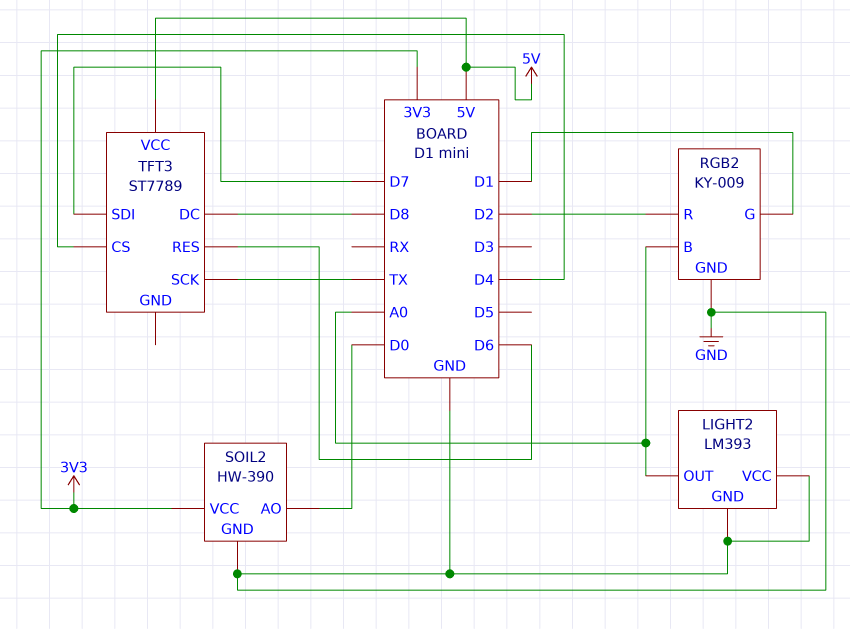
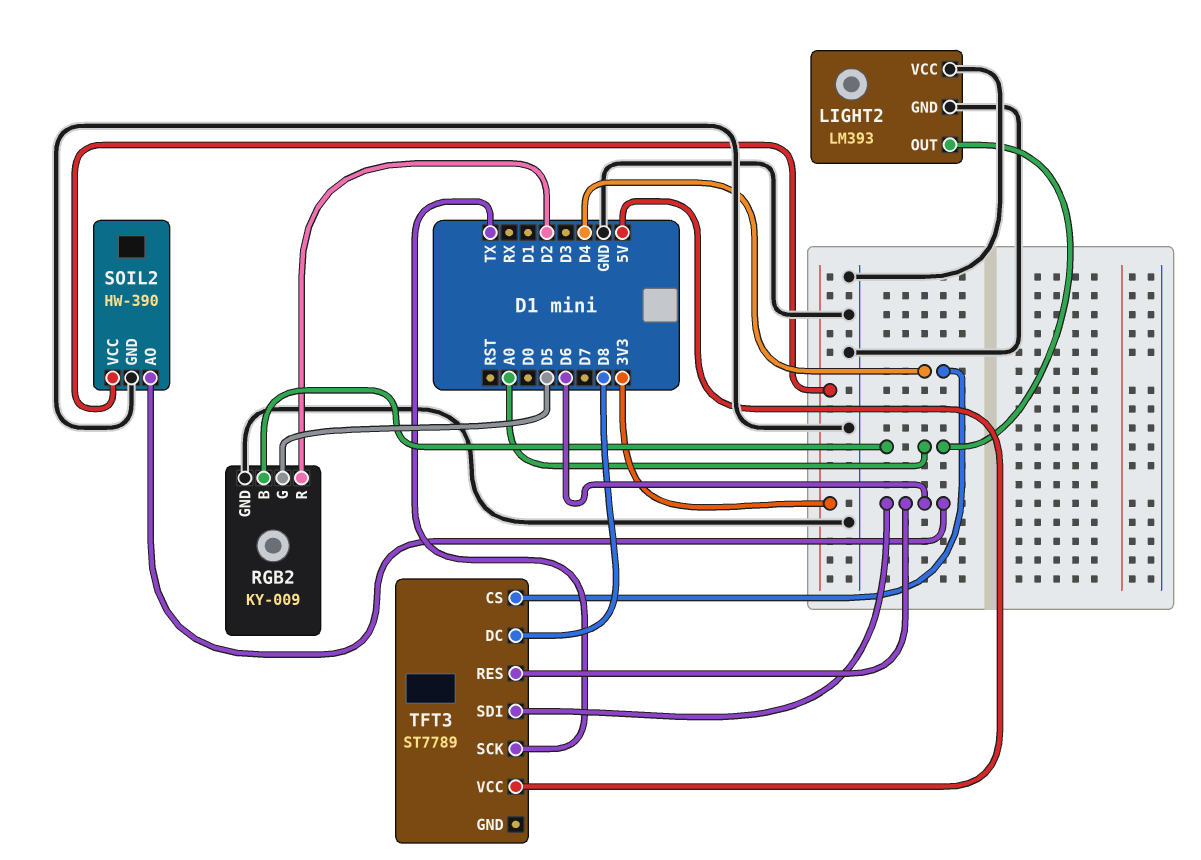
RGB2 pin G: D1 -> D5
SOIL2 pin AO: D0 -> D6
TFT3 pin SDI: D7 -> D6

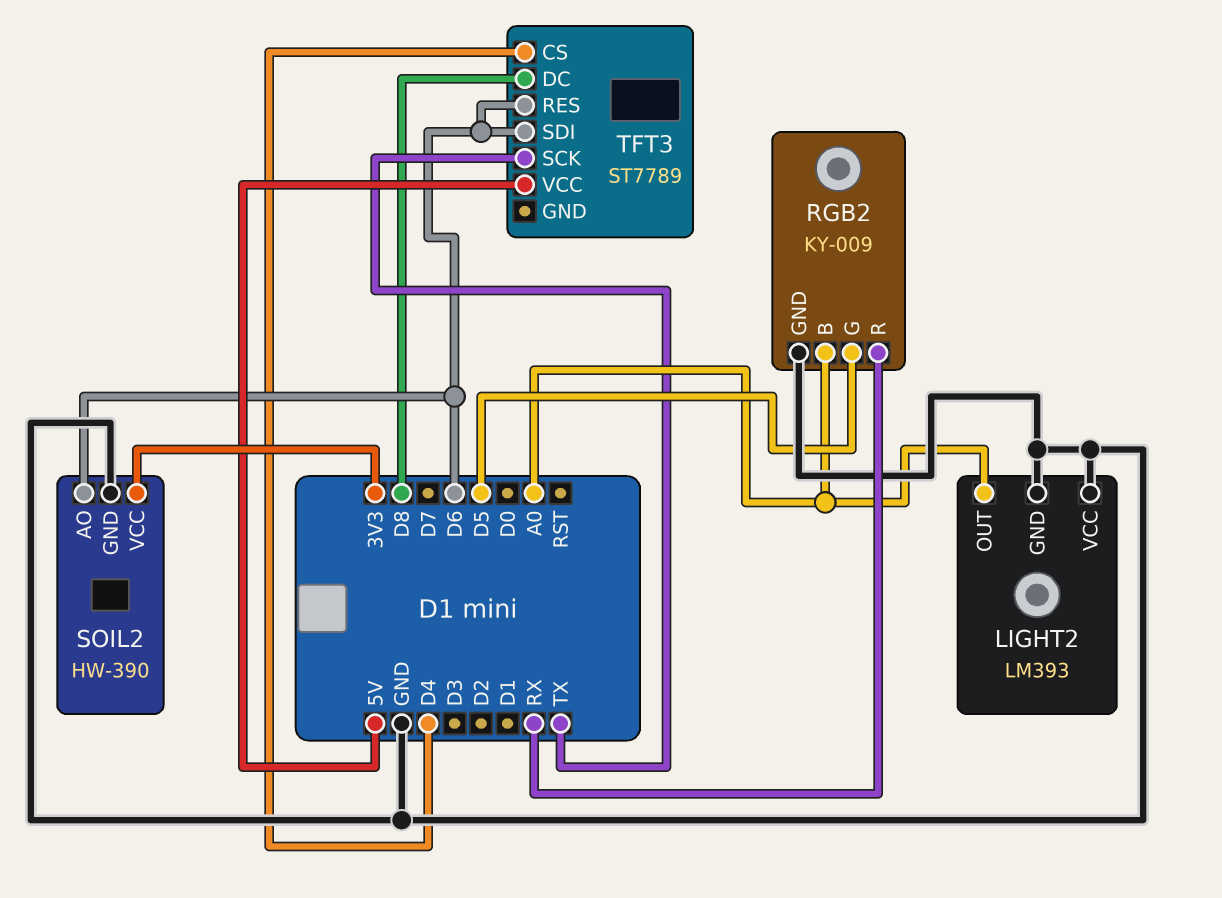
RGB2 pin R: D2 -> RX

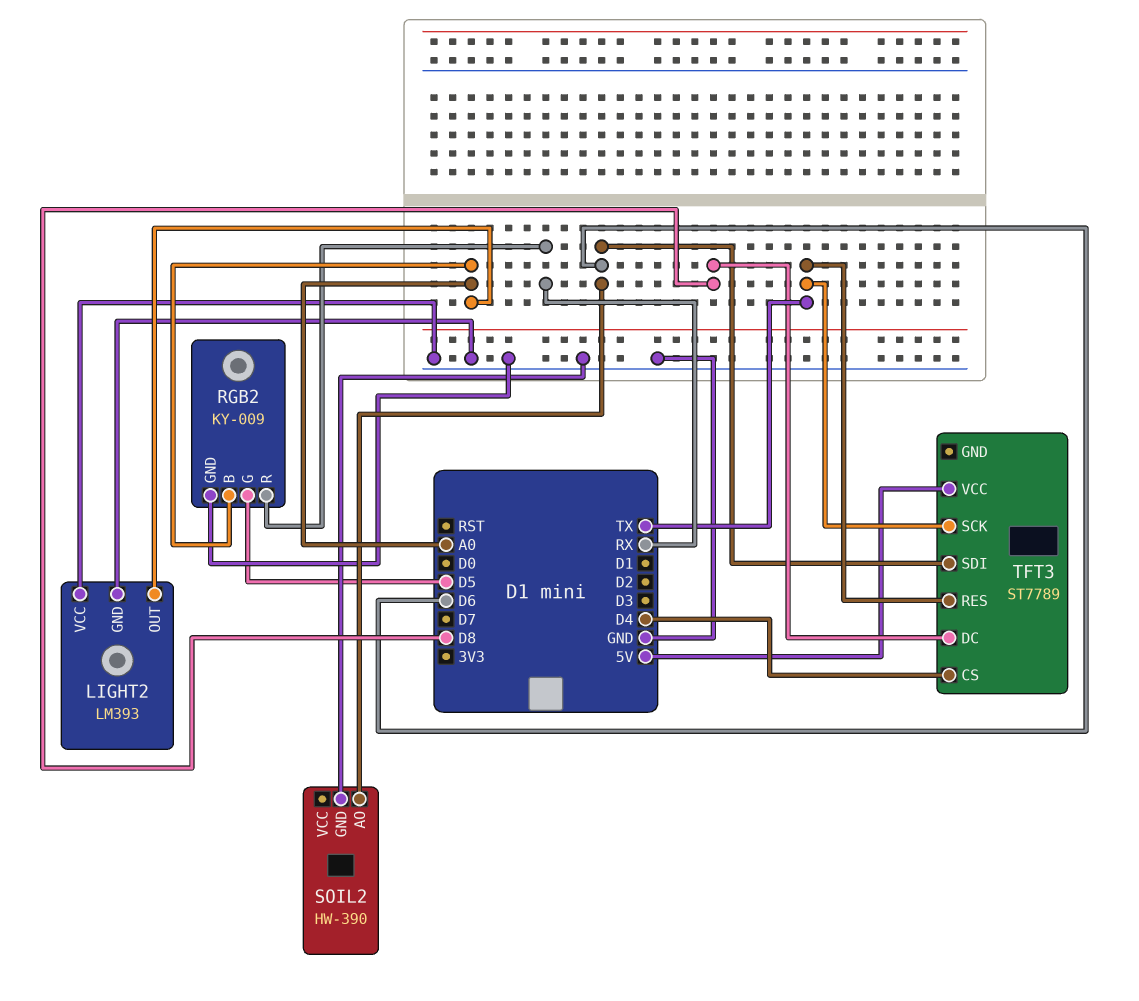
SOIL2 pin VCC: 3V3 -> none
TFT3 pin RES: D6 -> TX

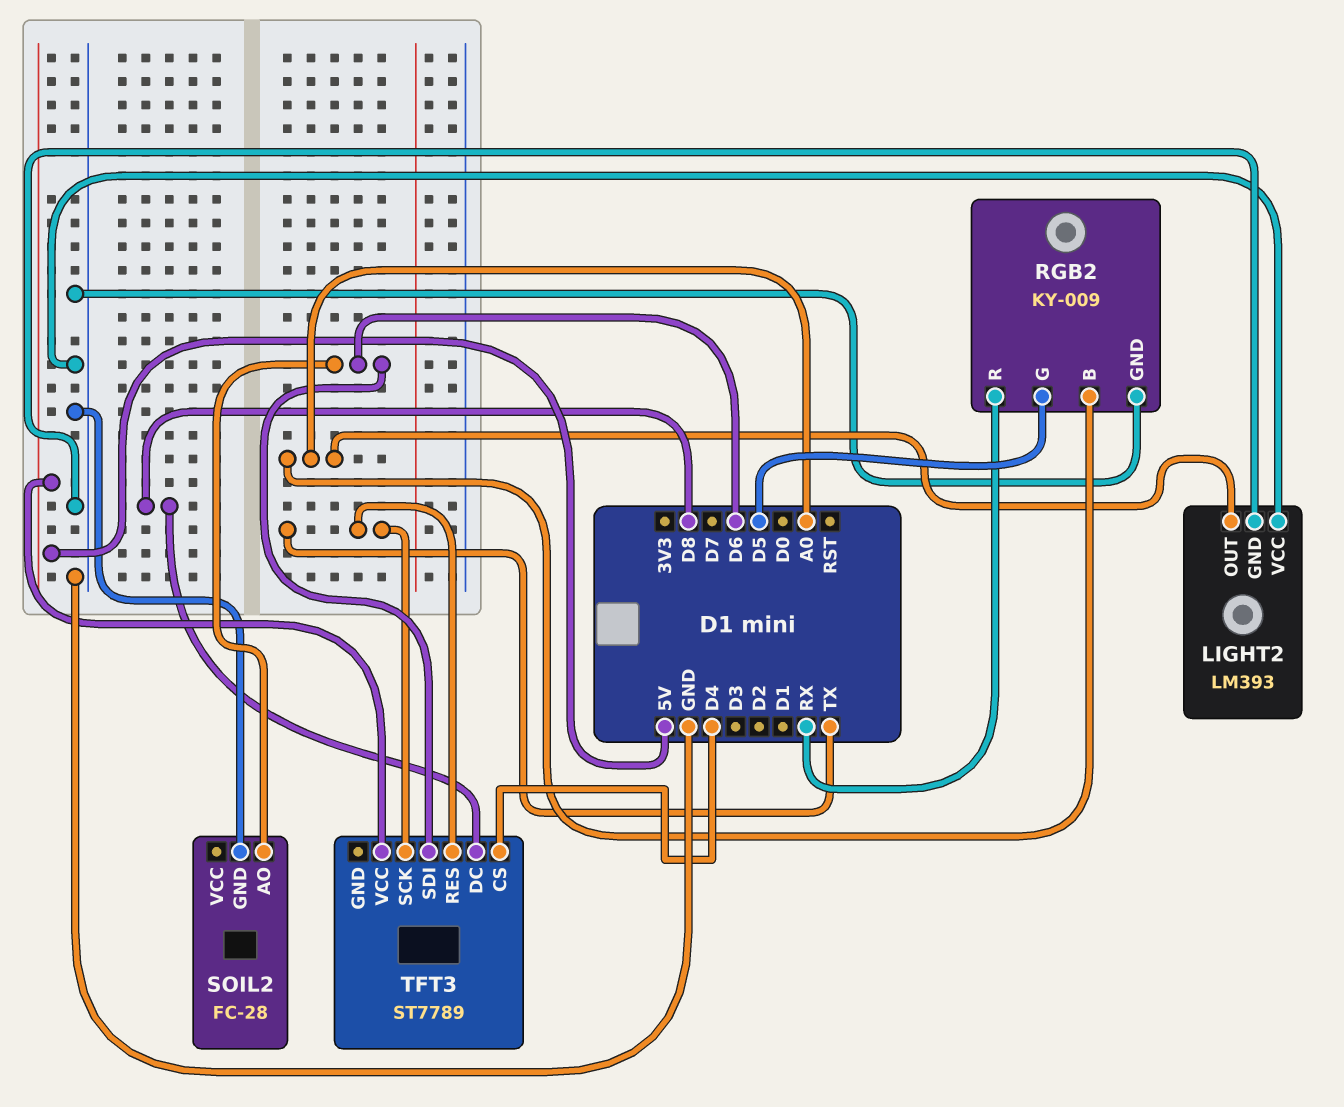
SOIL2: HW-390 -> FC-28

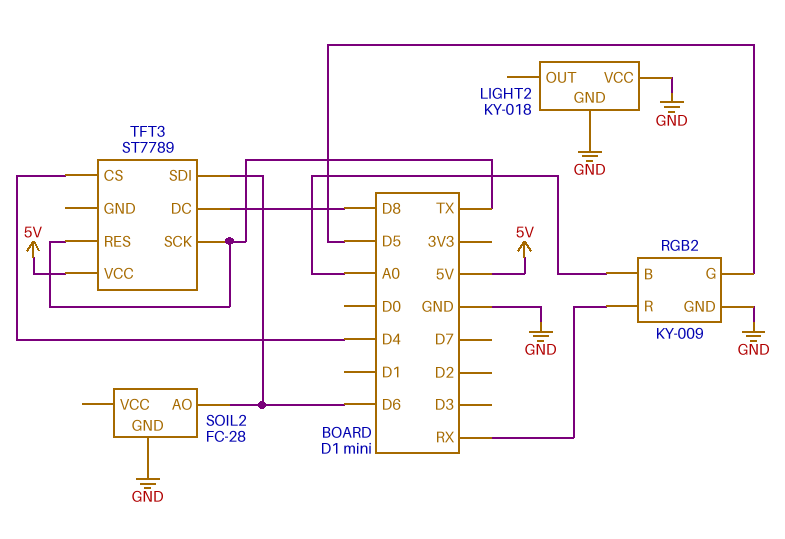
LIGHT2: LM393 -> KY-018
LIGHT2 pin OUT: A0 -> none

